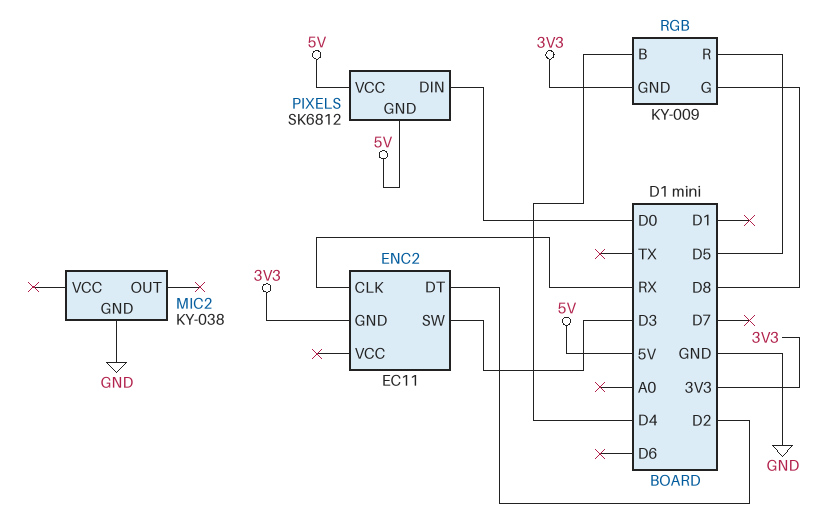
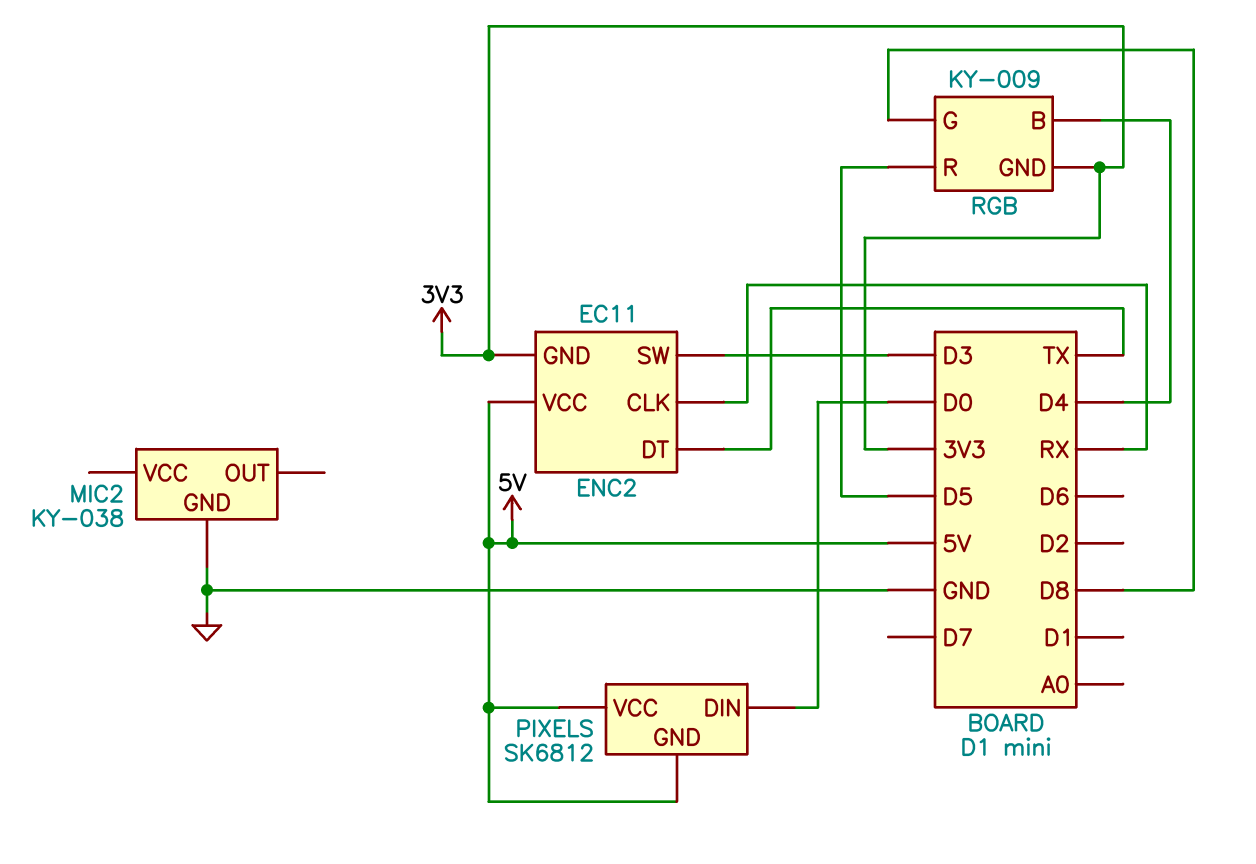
ENC2 pin DT: D2 -> TX
ENC2 pin VCC: none -> 5V

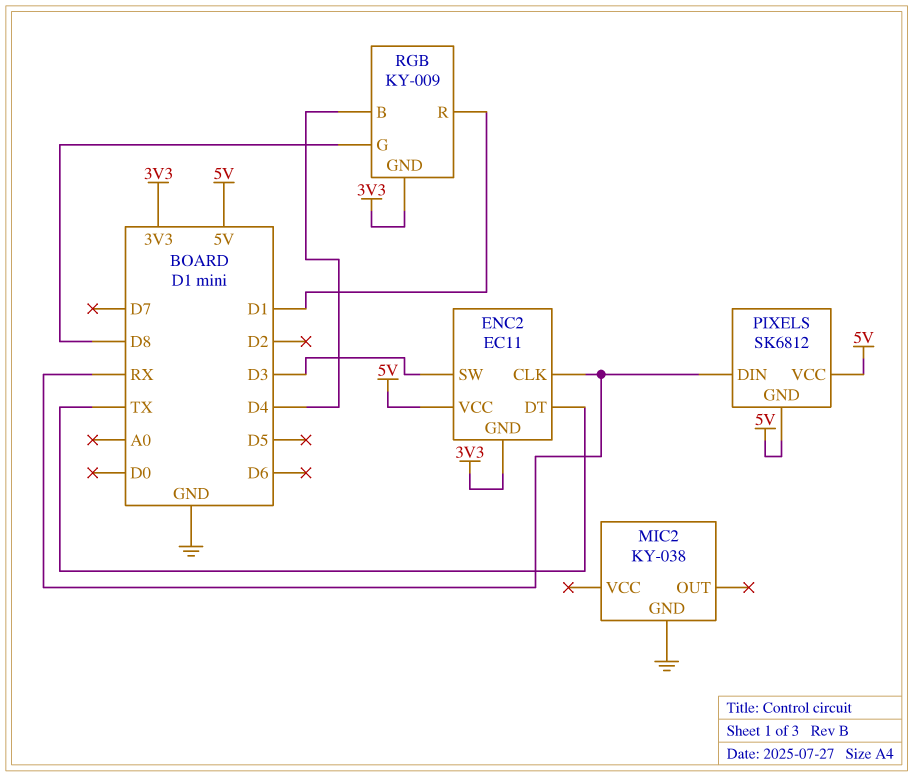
PIXELS pin DIN: D0 -> RX
RGB pin R: D5 -> D1

